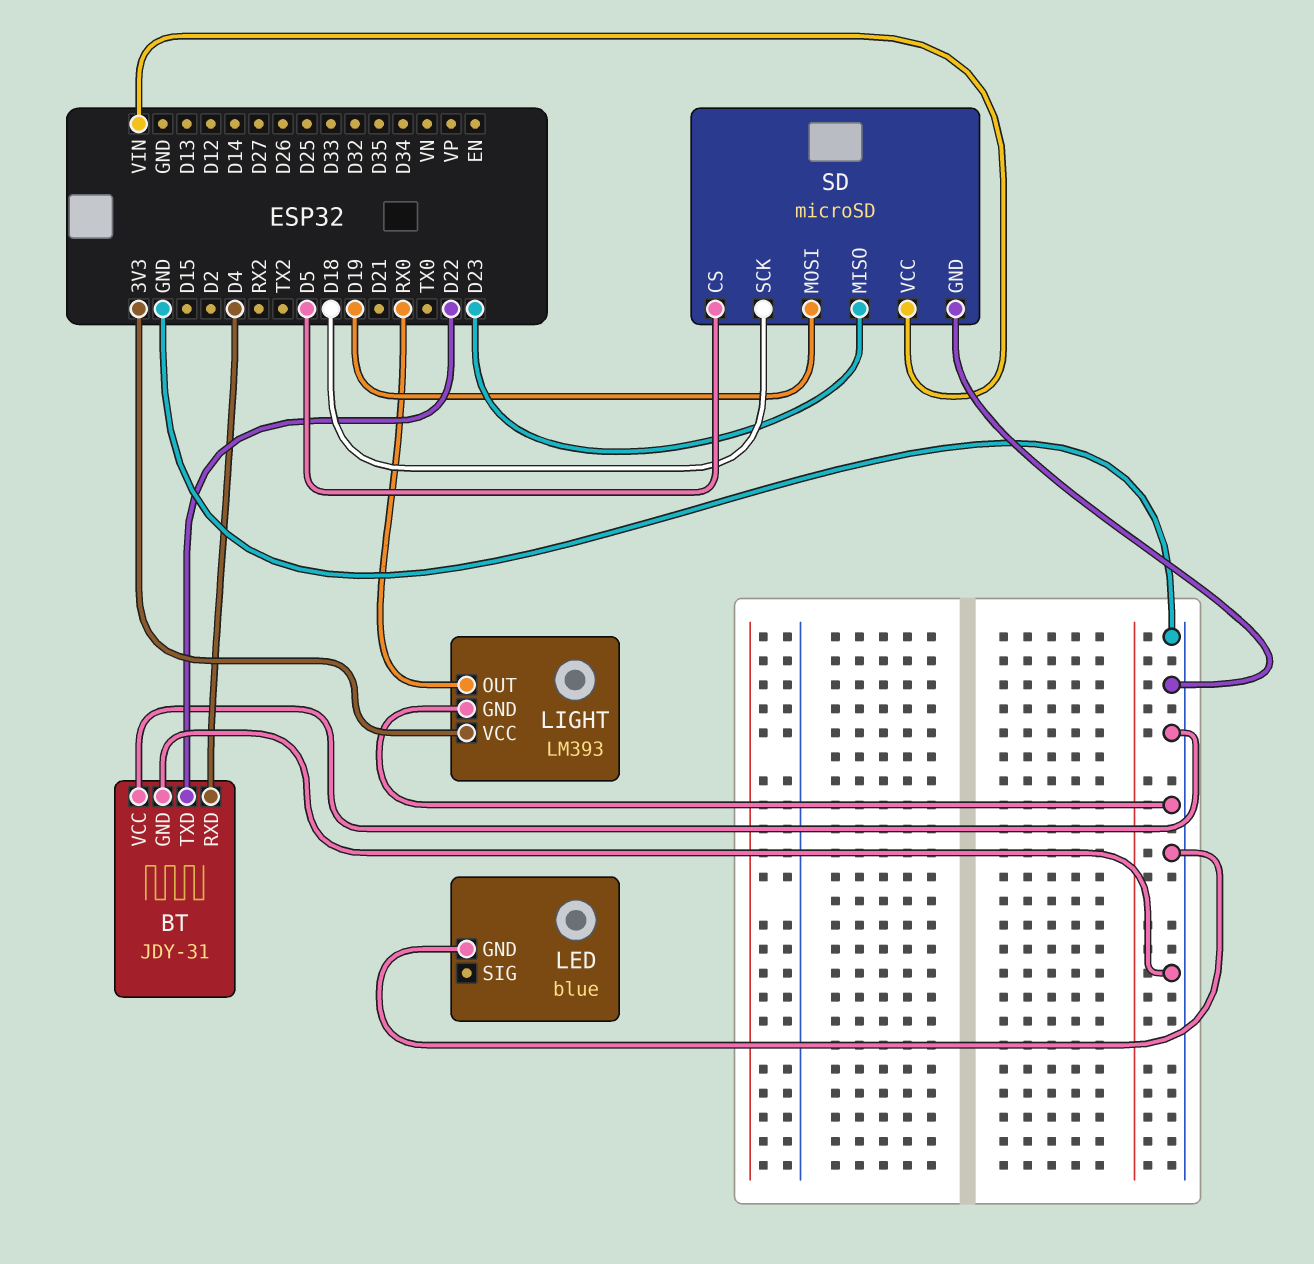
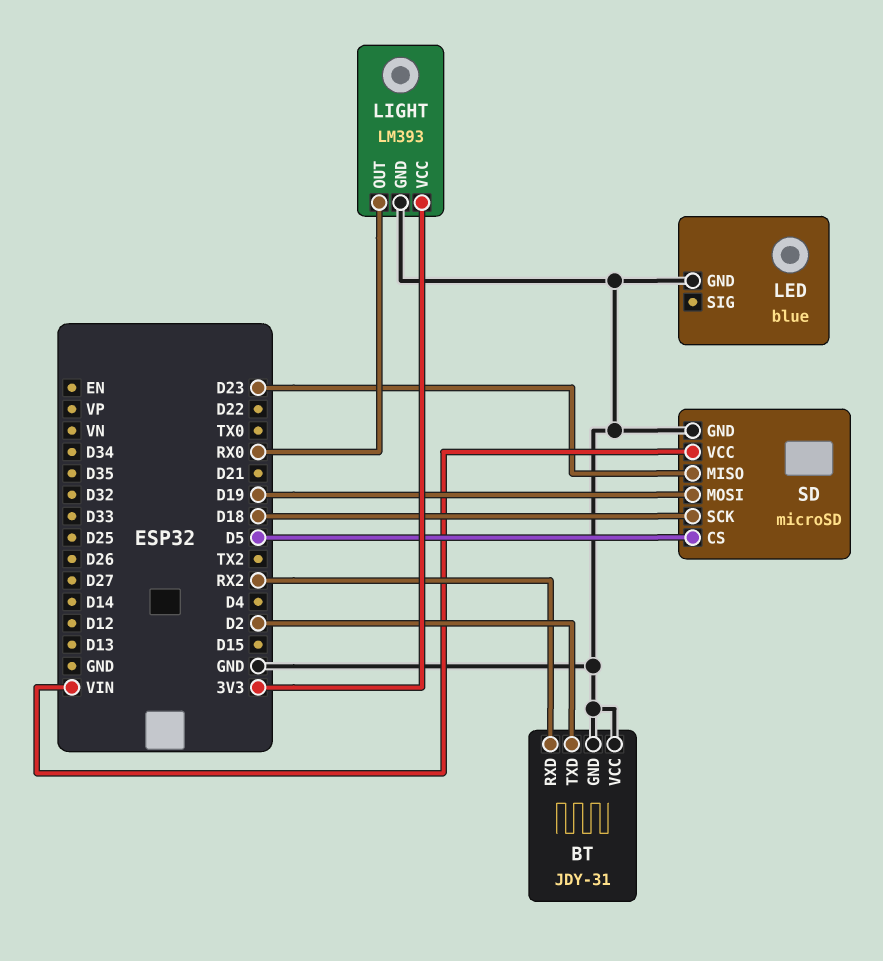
BT pin RXD: D4 -> RX2
BT pin TXD: D22 -> D2

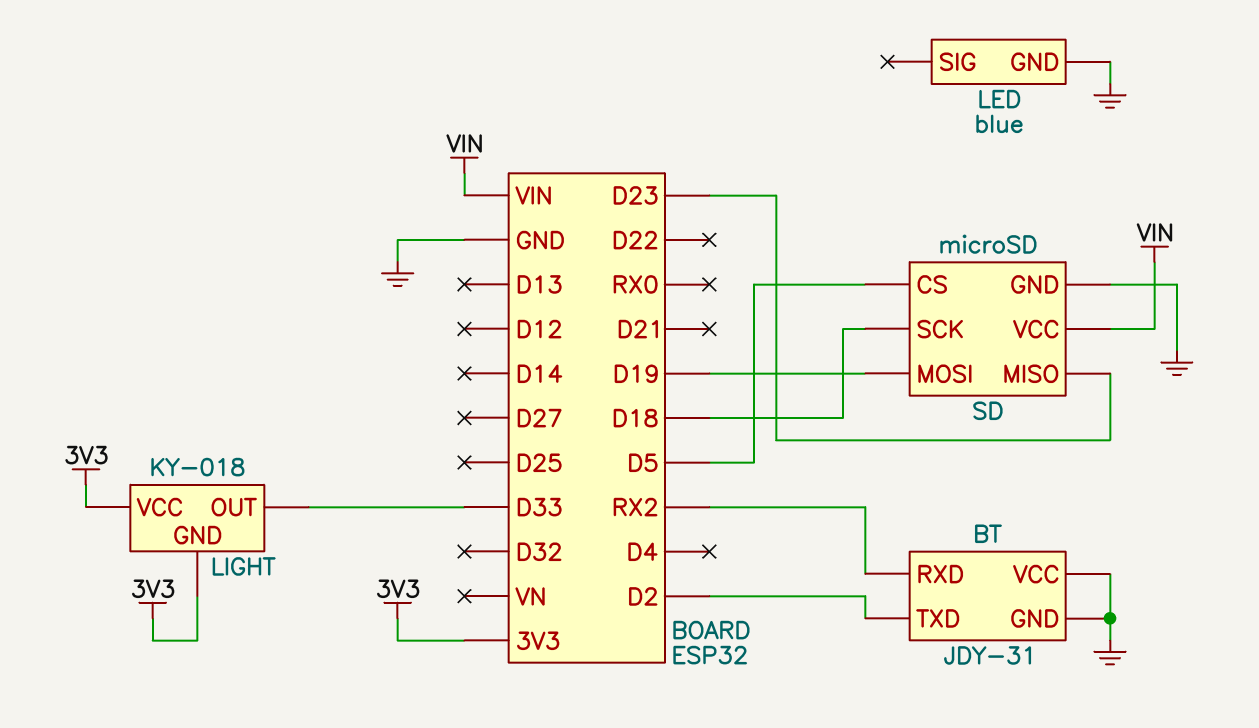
LIGHT: LM393 -> KY-018
LIGHT pin GND: GND -> 3V3
LIGHT pin OUT: RX0 -> D33

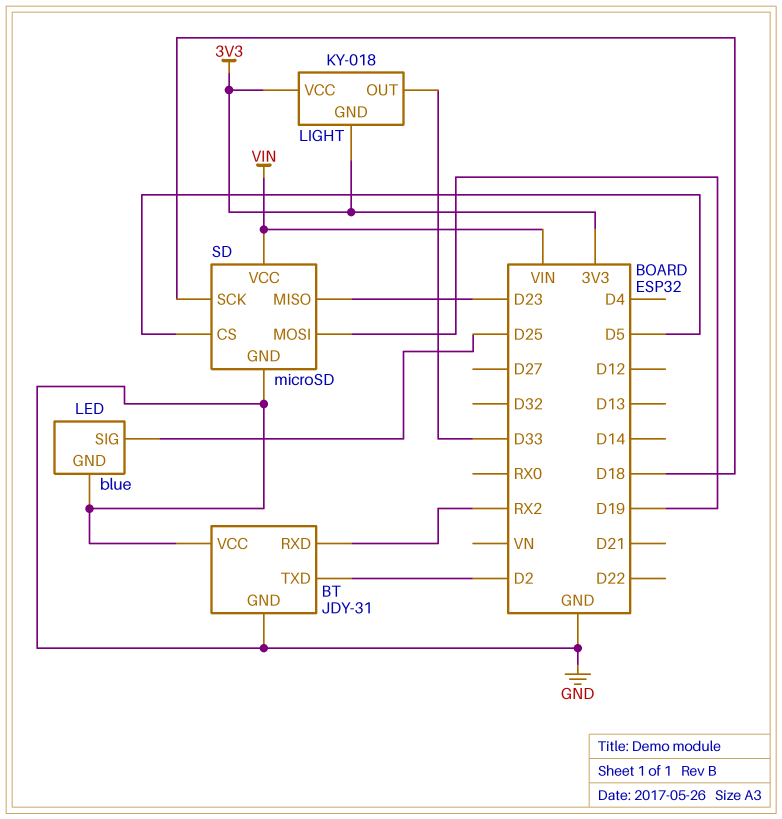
LED pin SIG: none -> D25

